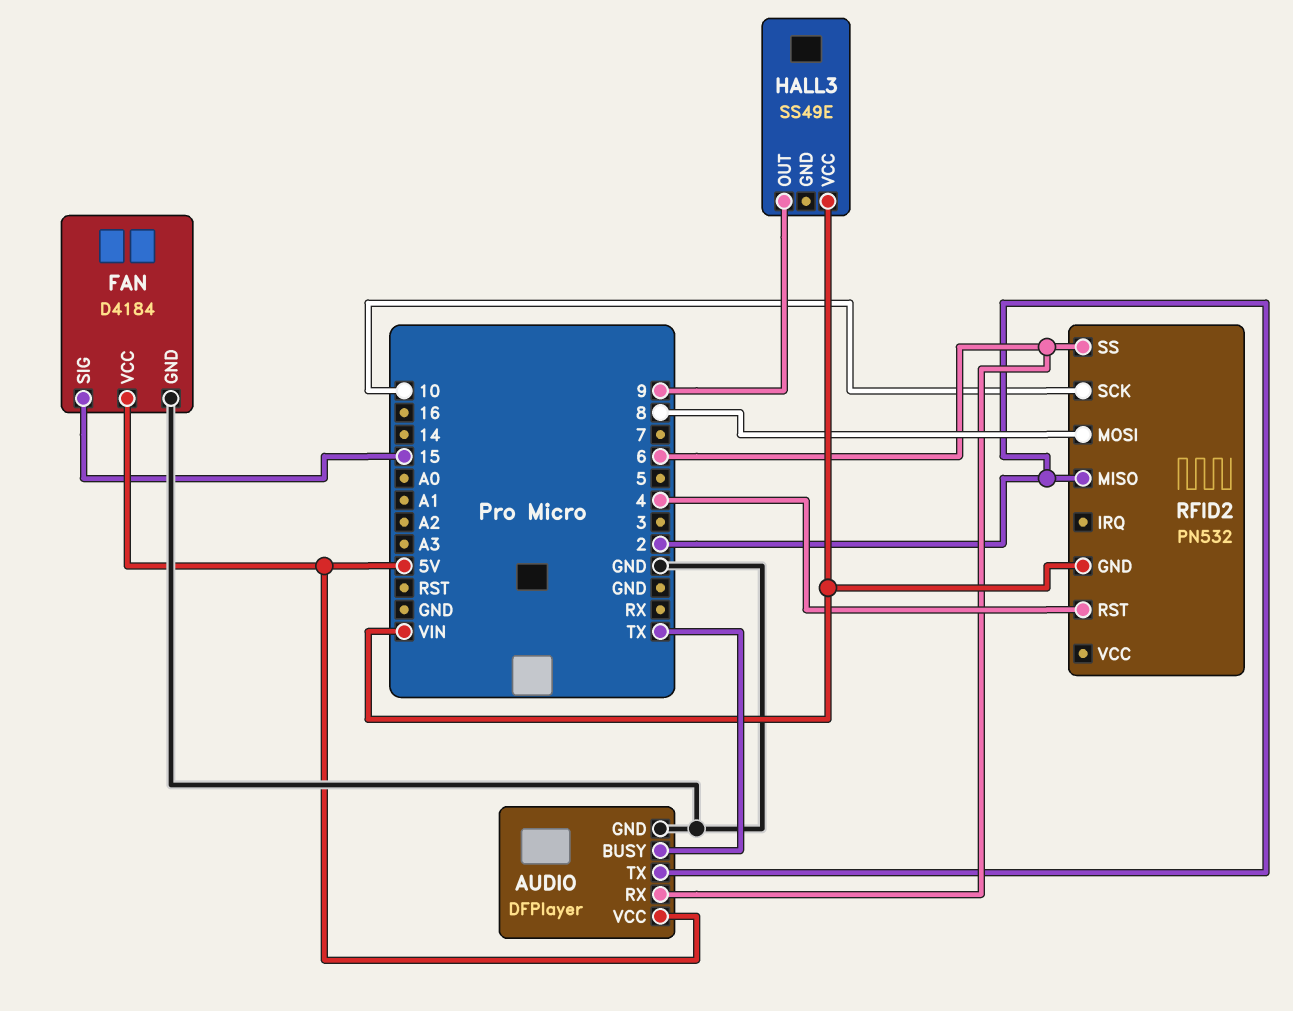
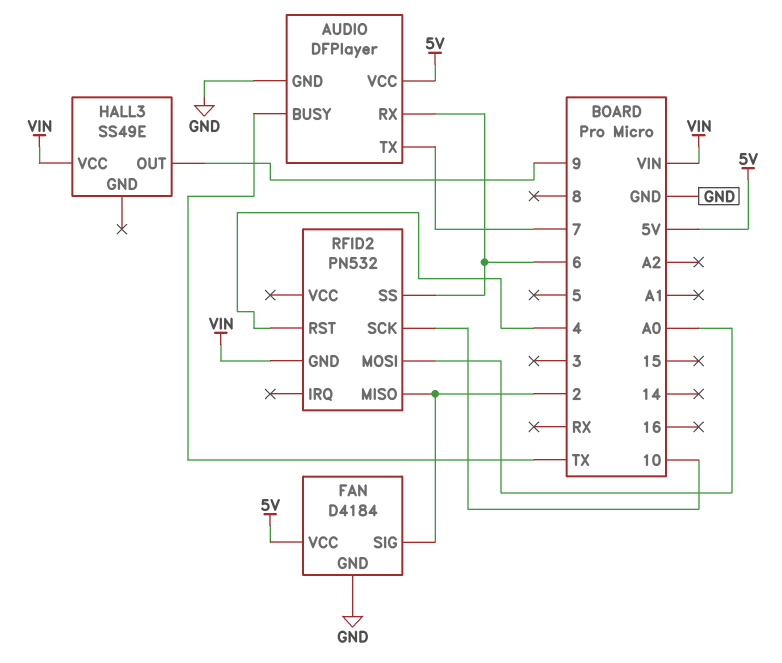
AUDIO pin TX: 2 -> 7
FAN pin SIG: 15 -> 2
RFID2 pin MOSI: 8 -> A0

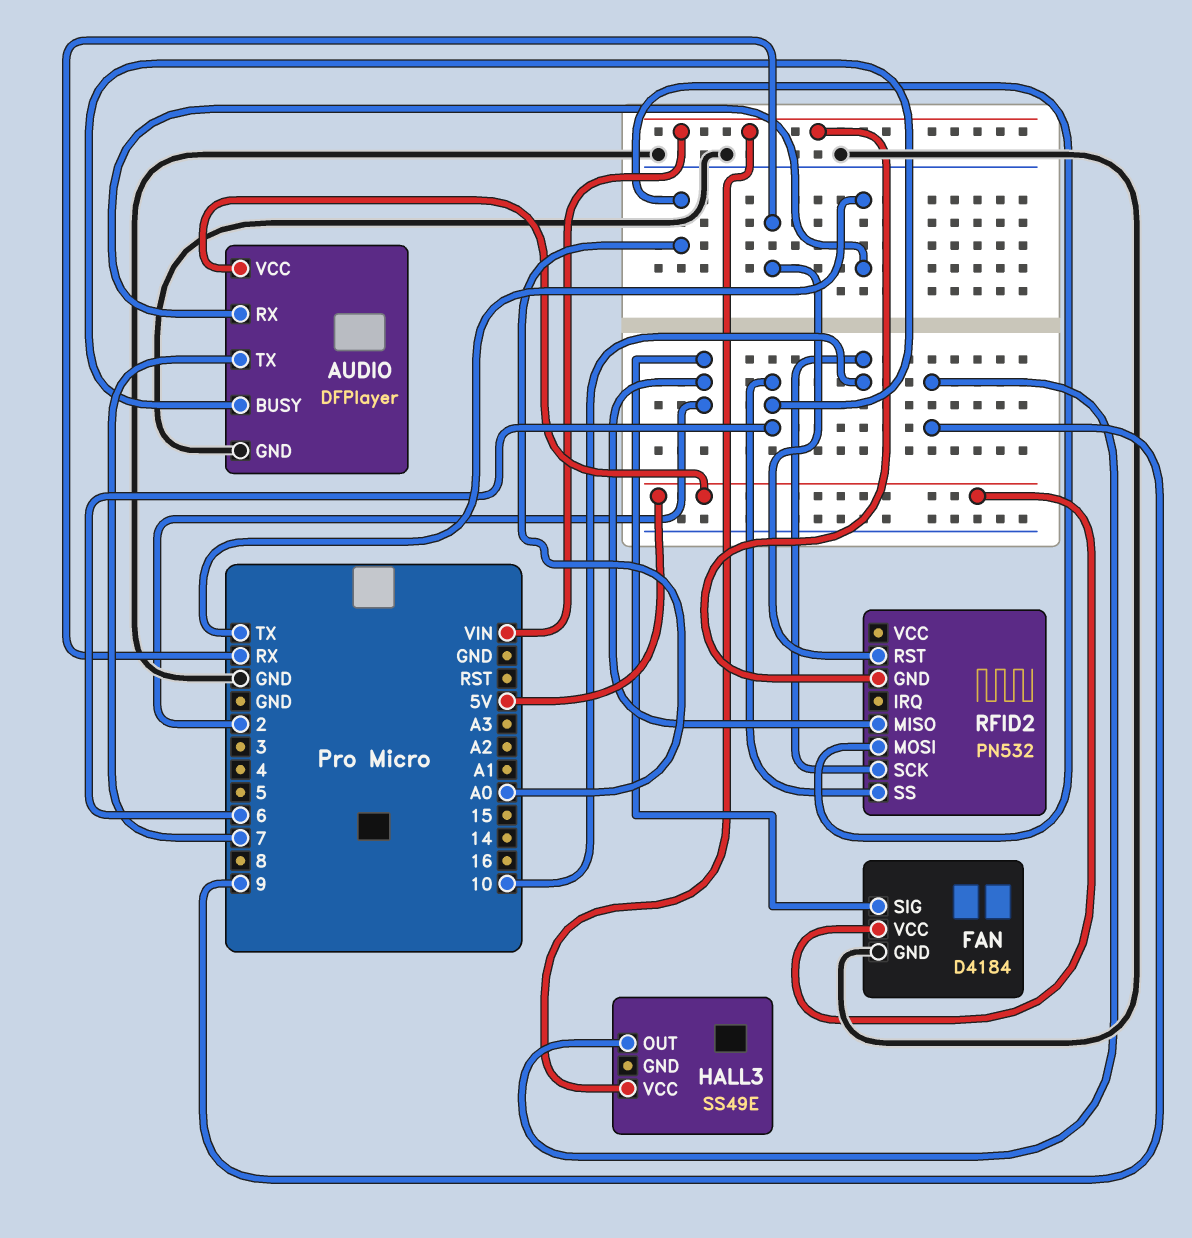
AUDIO pin BUSY: TX -> 6
AUDIO pin RX: 6 -> TX
RFID2 pin RST: 4 -> RX

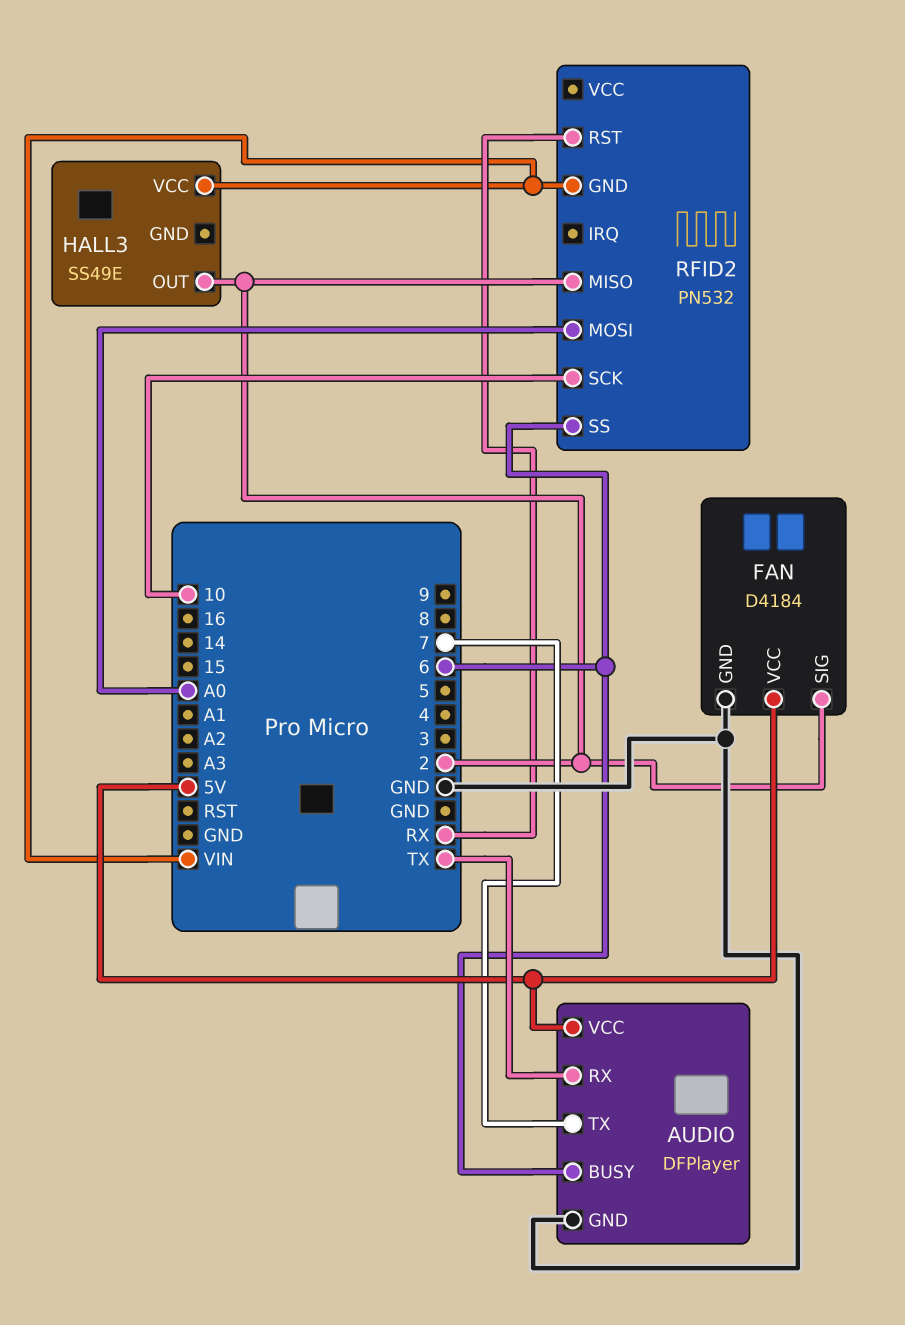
HALL3 pin OUT: 9 -> 2

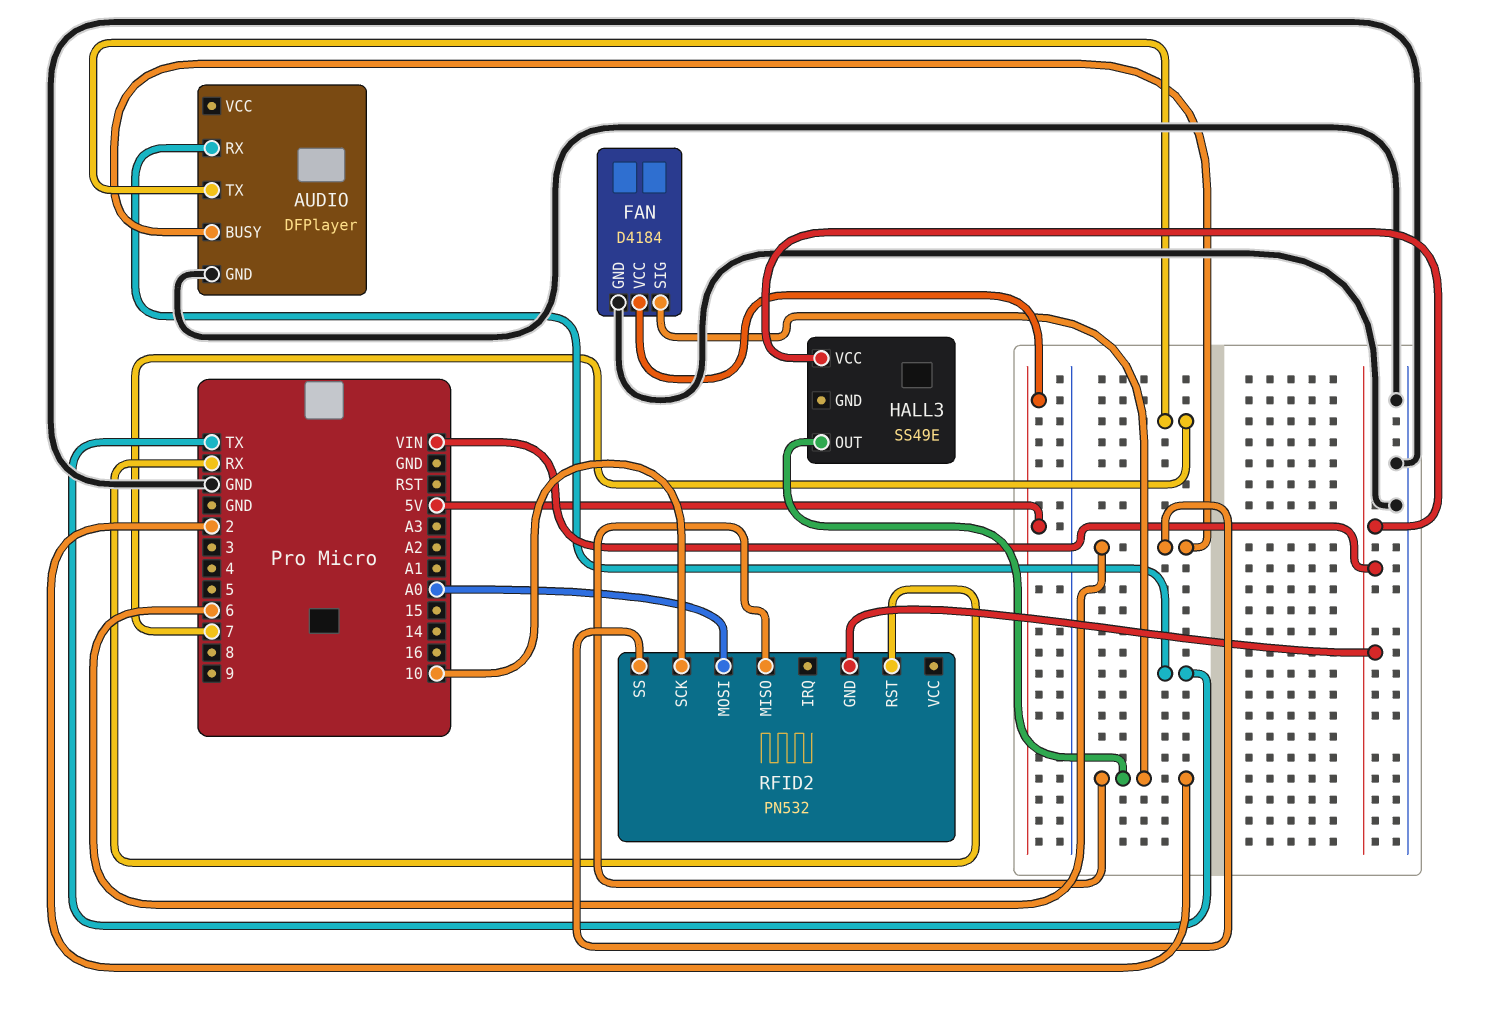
AUDIO pin VCC: 5V -> none

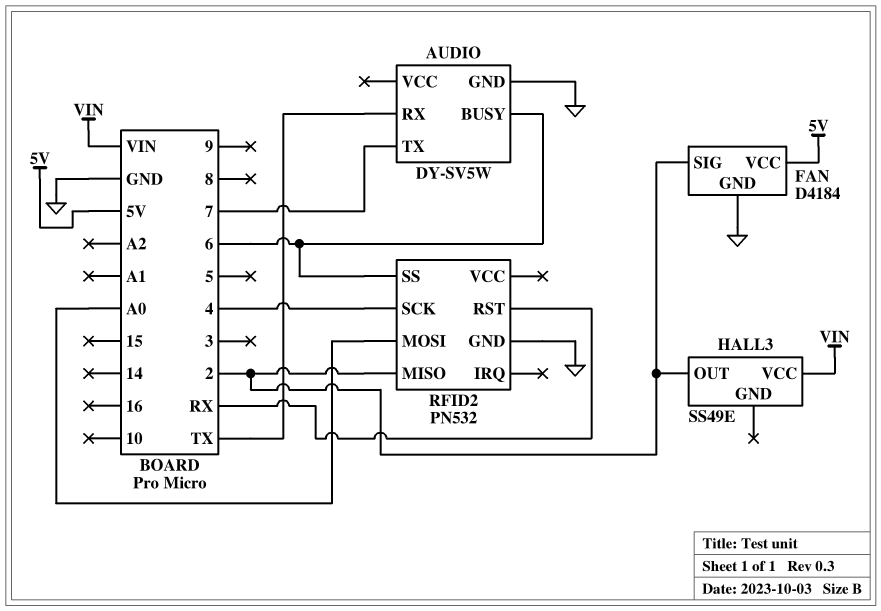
AUDIO: DFPlayer -> DY-SV5W
RFID2 pin GND: VIN -> GND
RFID2 pin SCK: 10 -> 4

